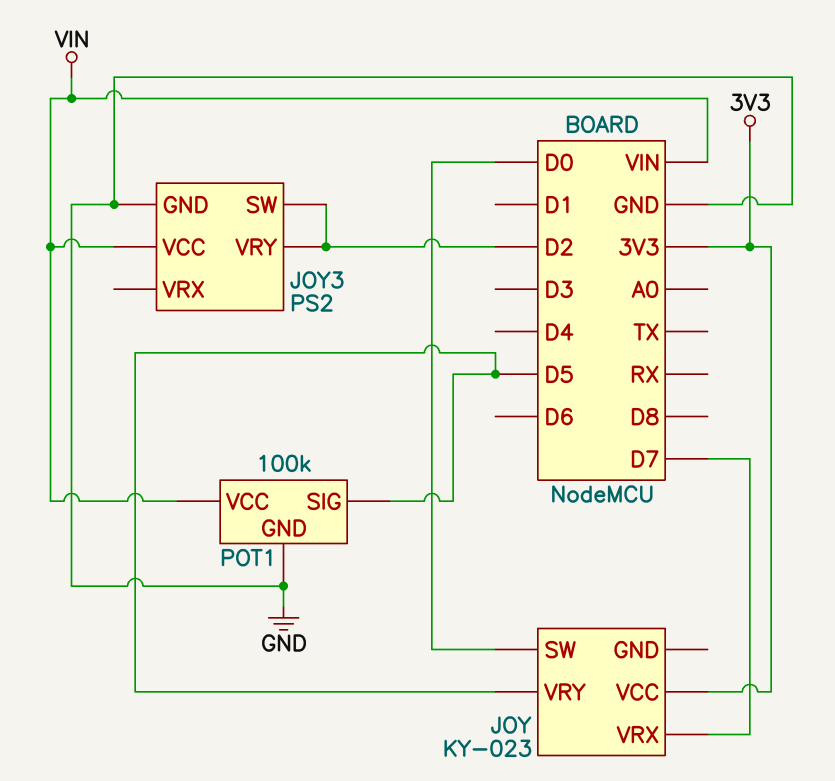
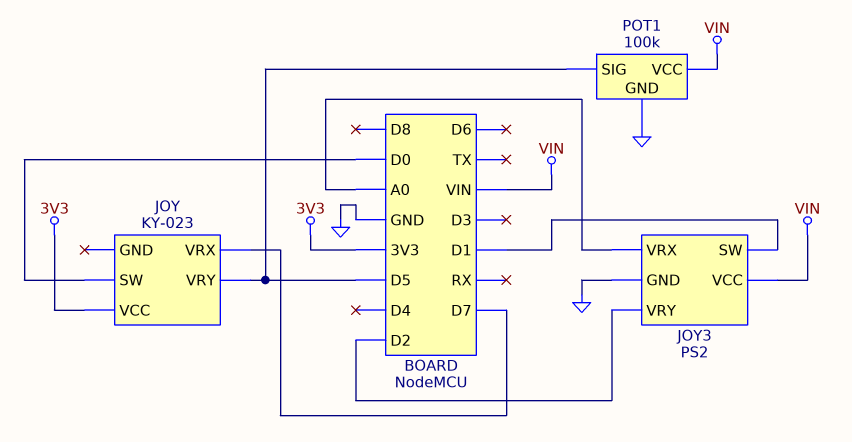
JOY3 pin SW: D2 -> D1
JOY3 pin VRX: none -> A0

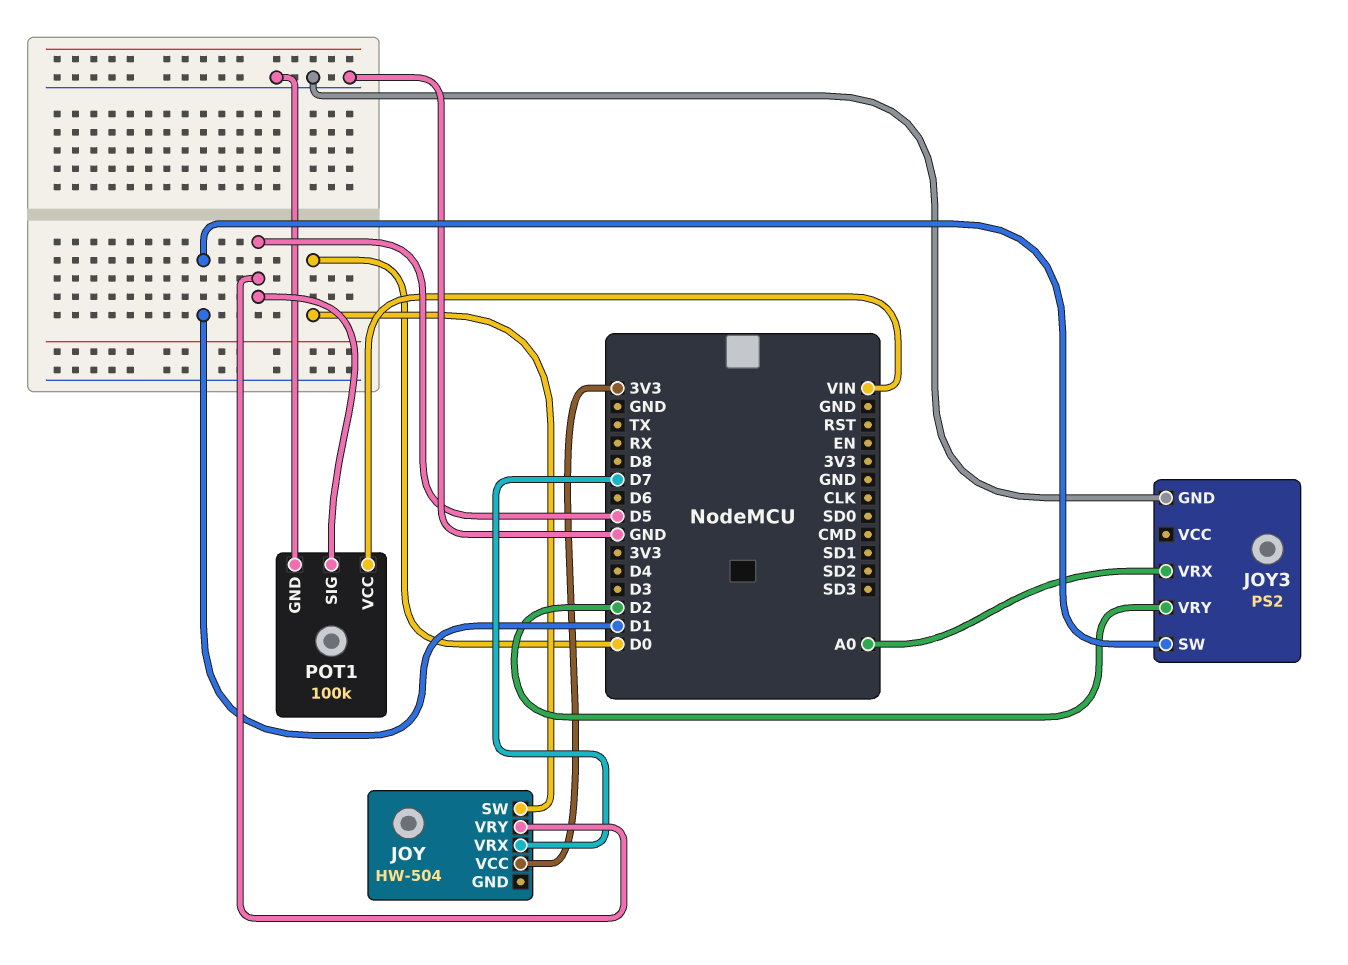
JOY: KY-023 -> HW-504
JOY3 pin VCC: VIN -> none

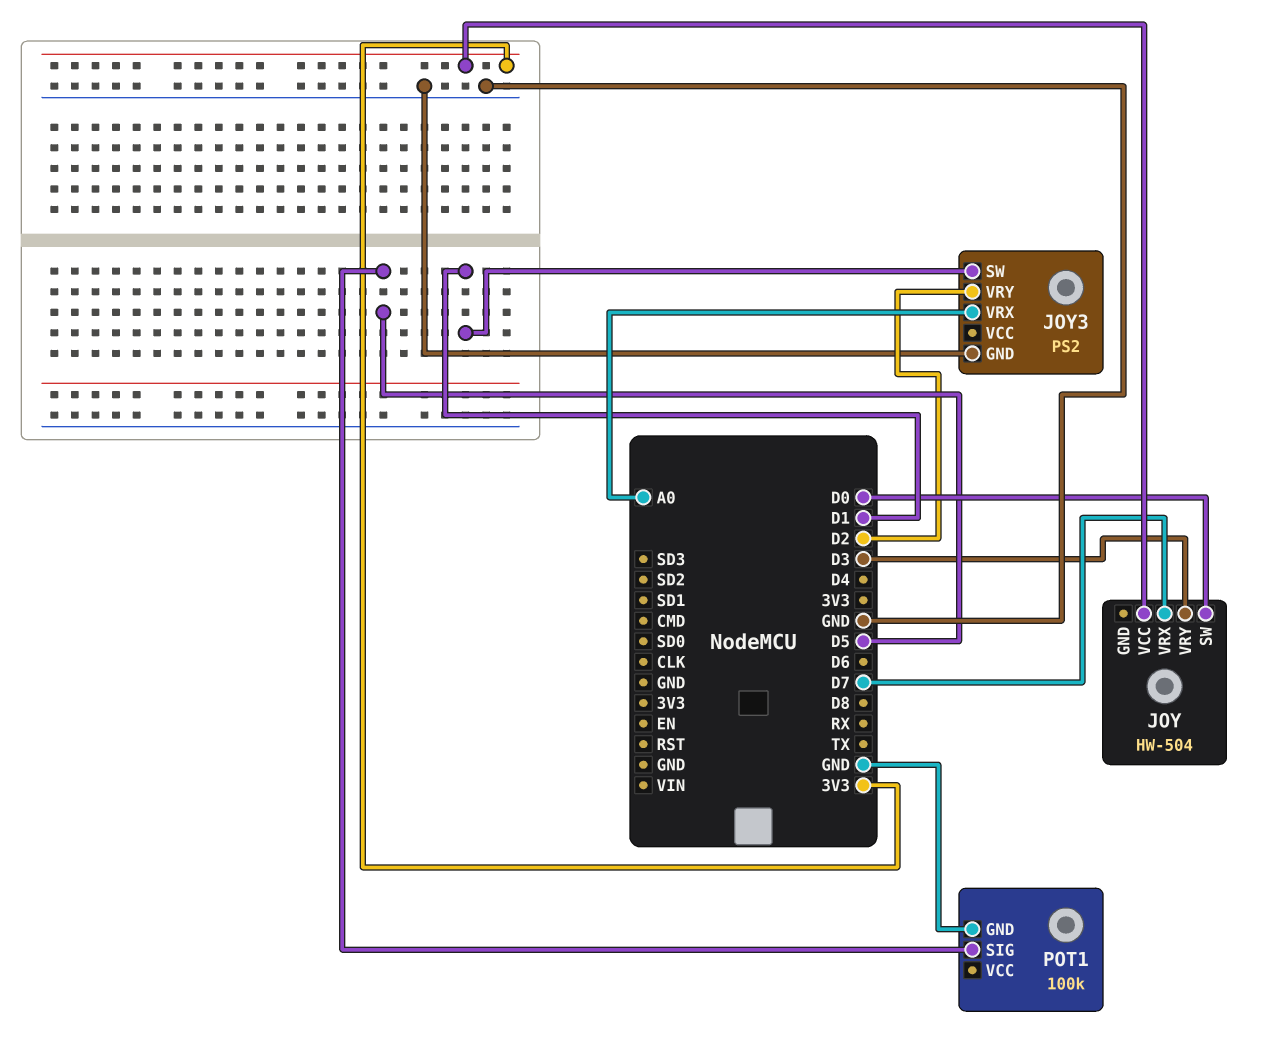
JOY pin VRY: D5 -> D3
POT1 pin VCC: VIN -> none

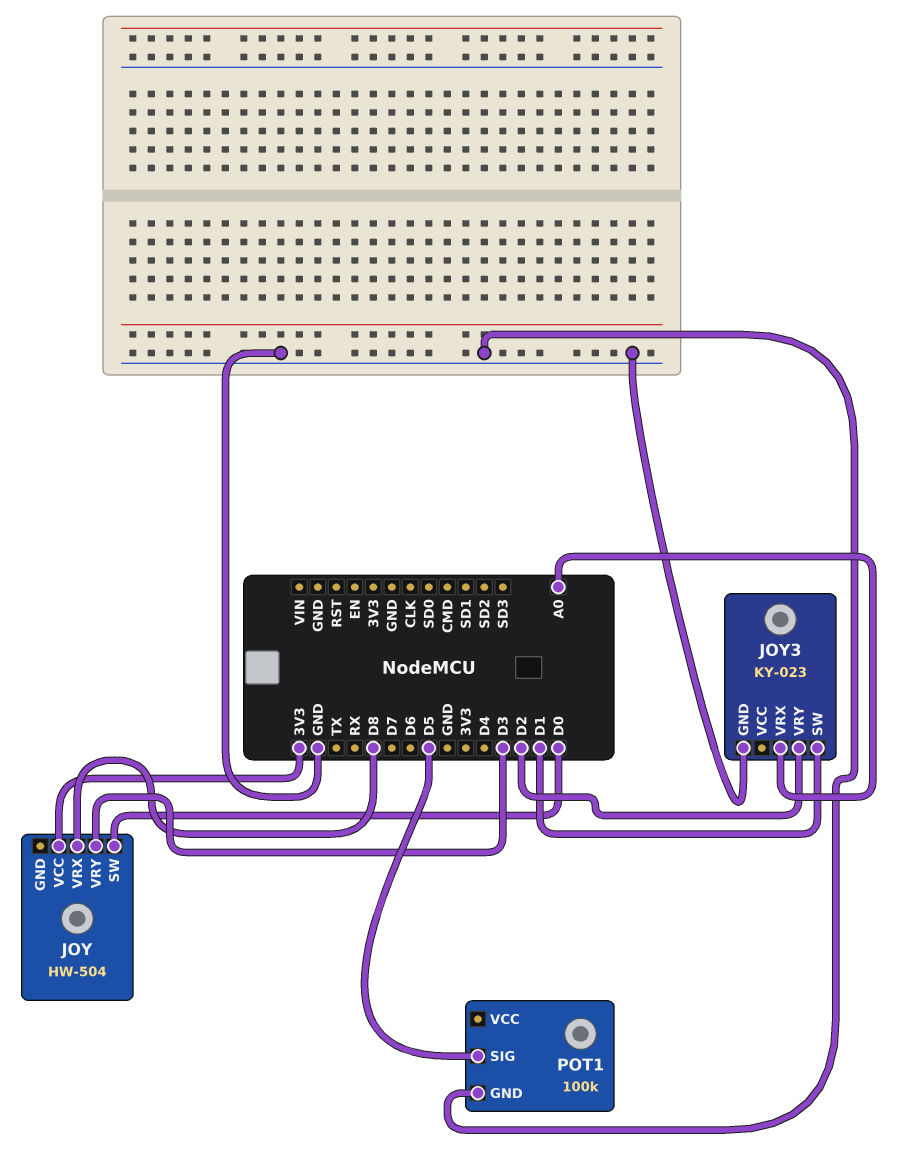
JOY pin VRX: D7 -> D8
JOY3: PS2 -> KY-023

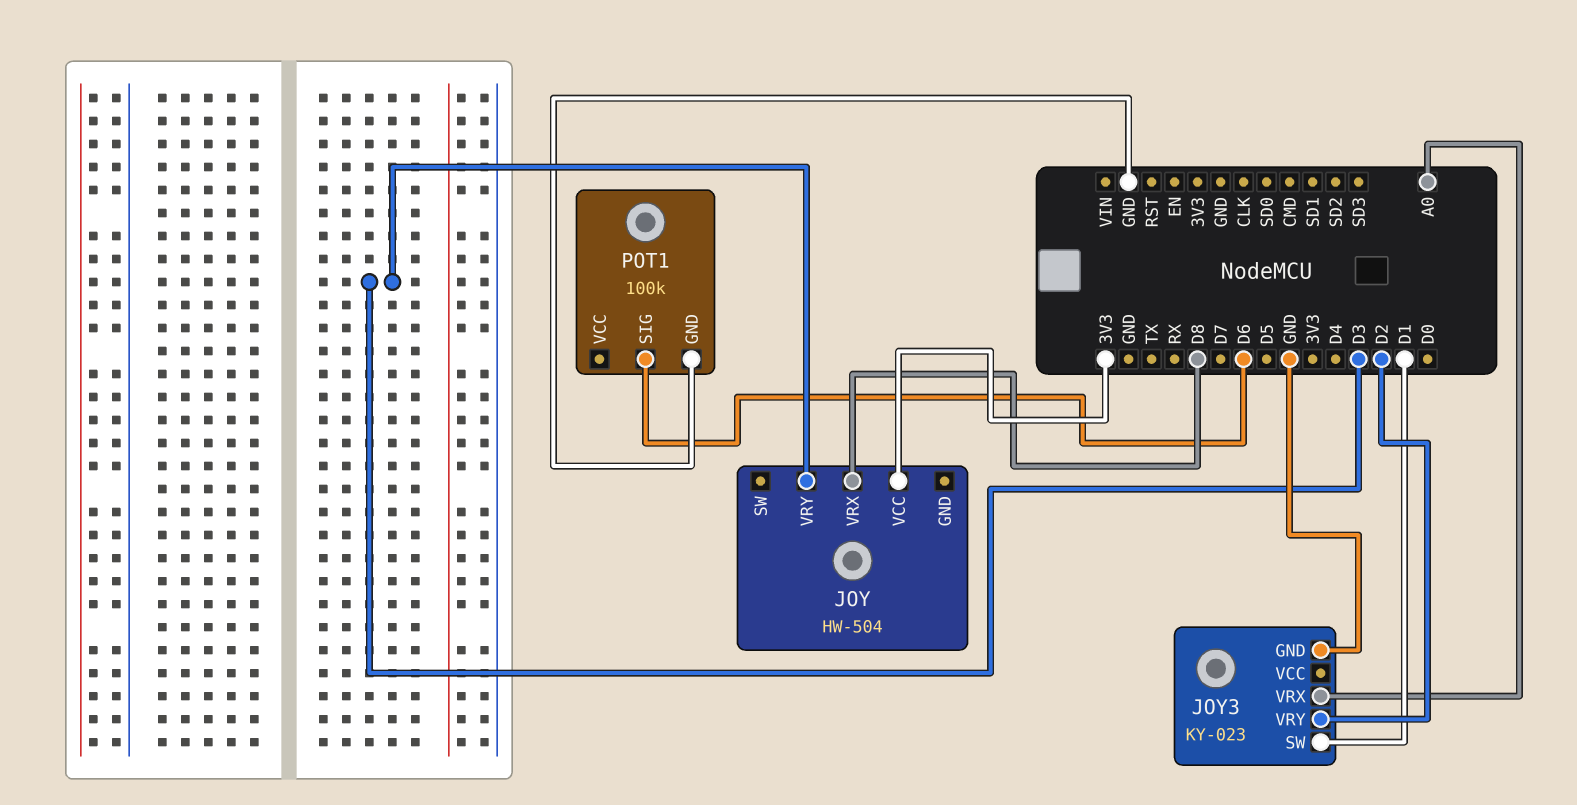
JOY pin SW: D0 -> none
POT1 pin SIG: D5 -> D6

